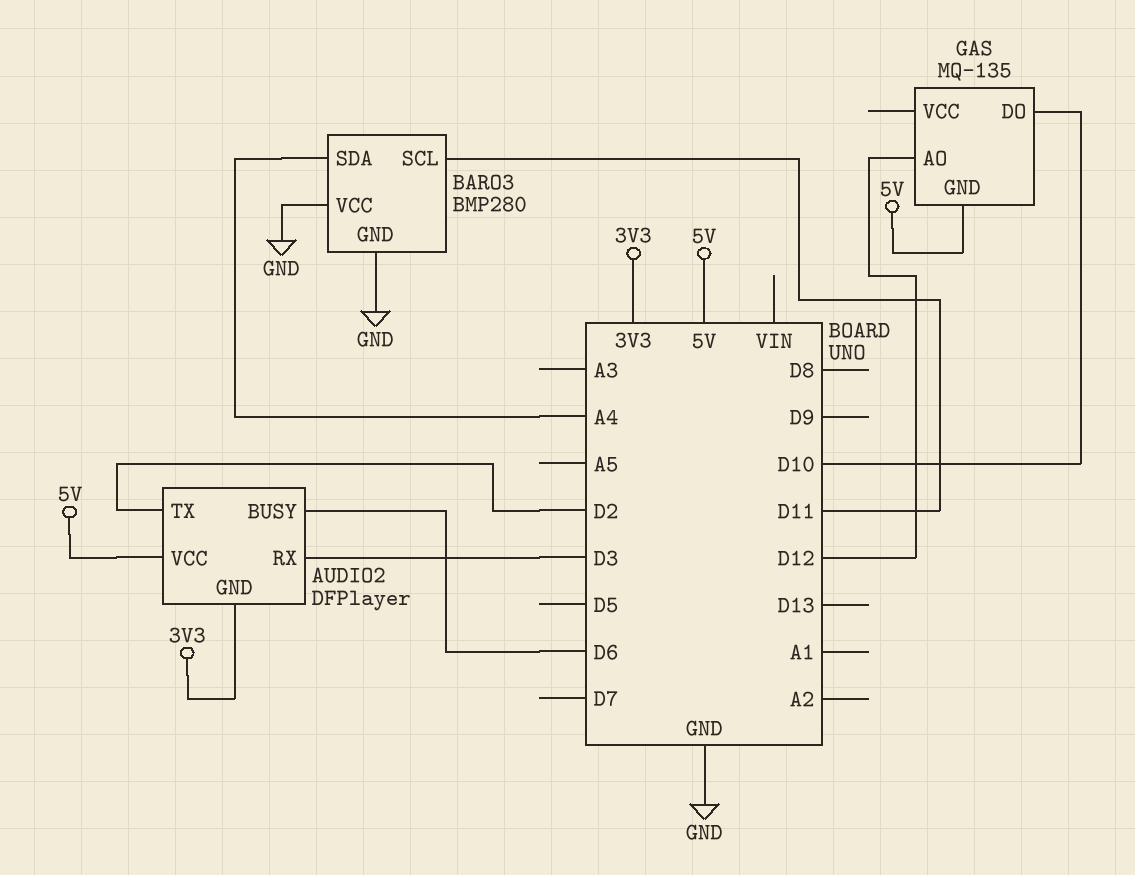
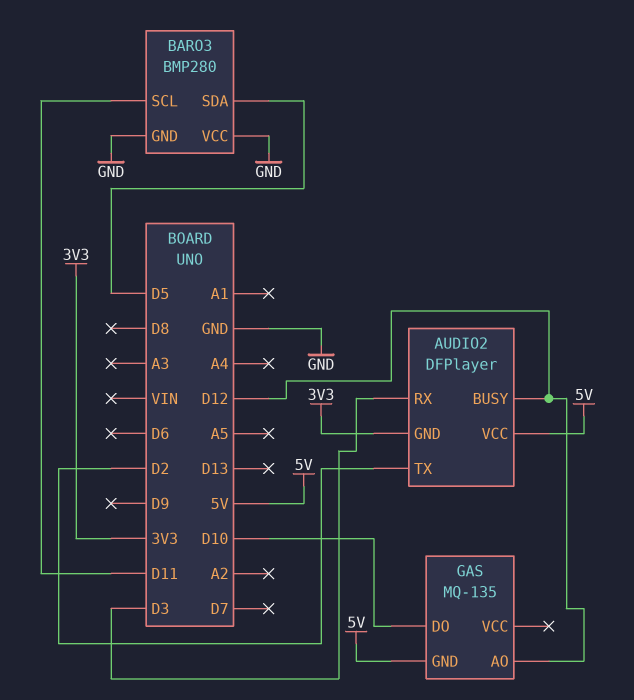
AUDIO2 pin BUSY: D6 -> D12
BARO3 pin SDA: A4 -> D5

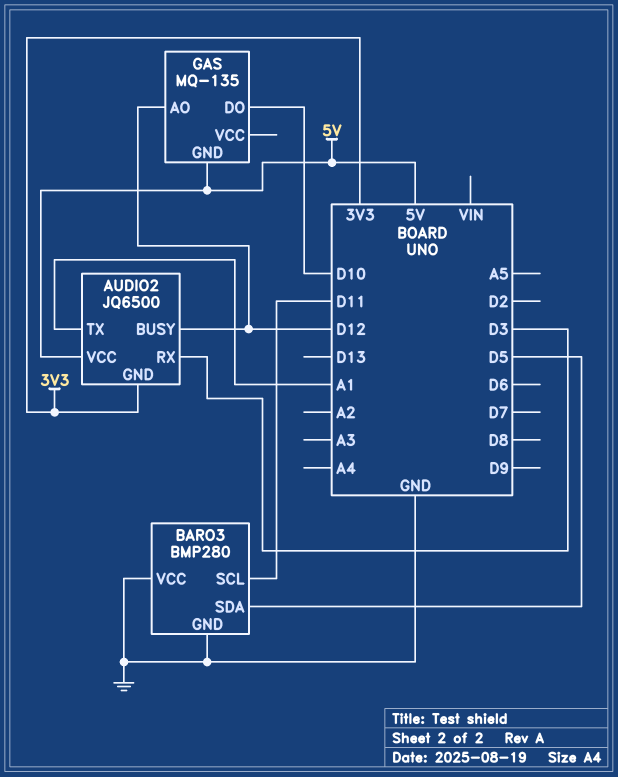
AUDIO2: DFPlayer -> JQ6500
AUDIO2 pin TX: D2 -> A1

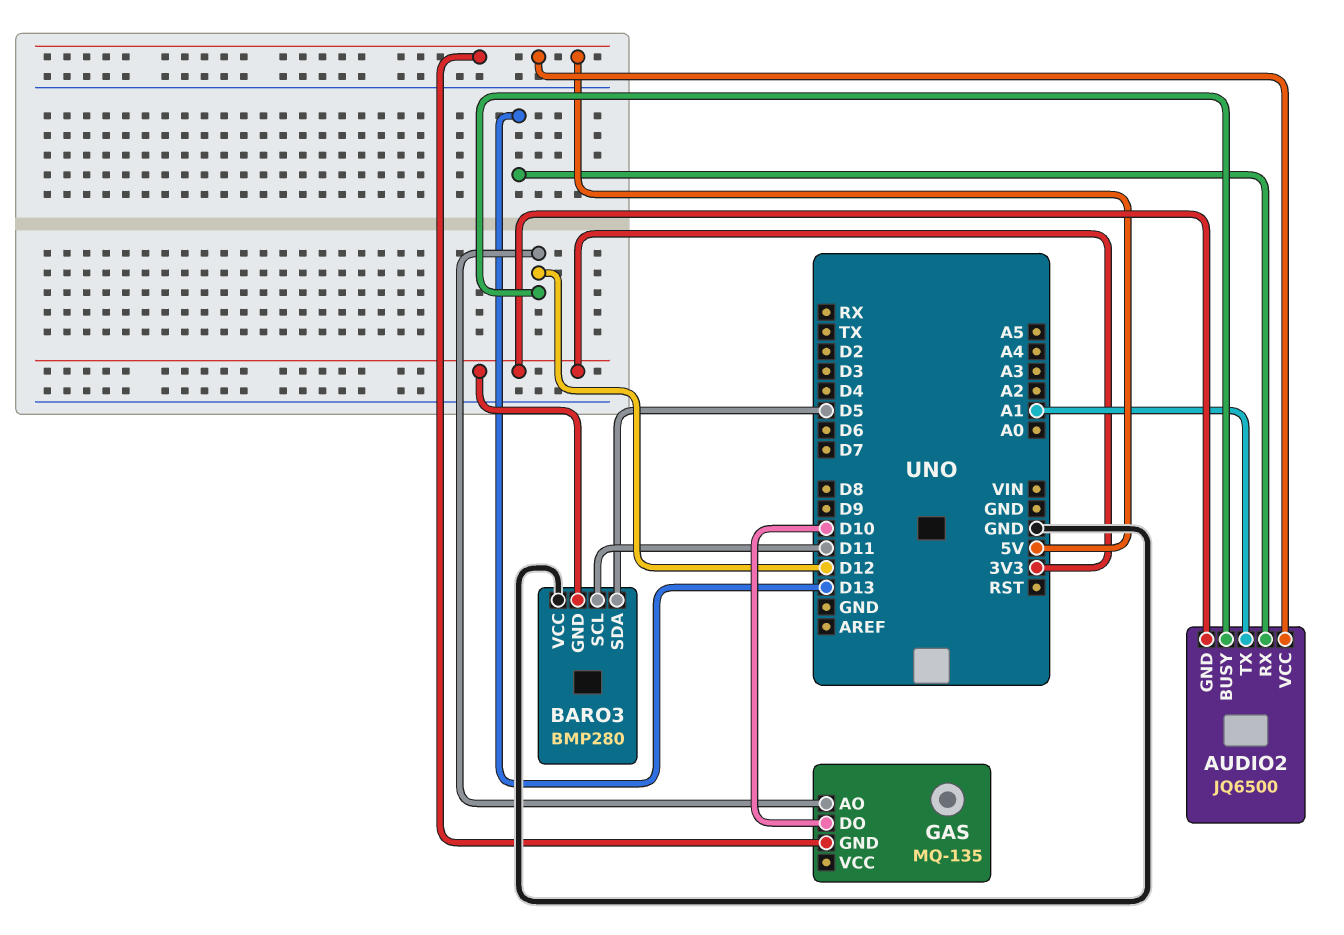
AUDIO2 pin RX: D3 -> D13
BARO3 pin GND: GND -> 3V3

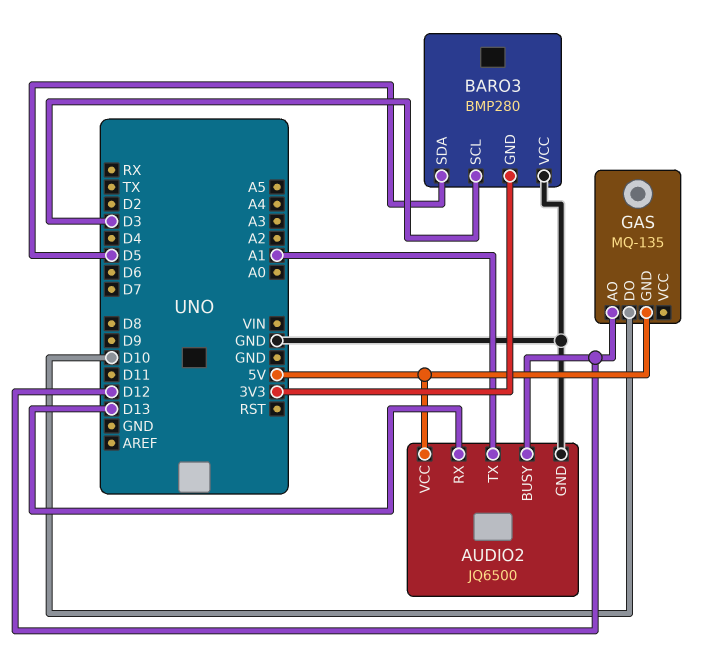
AUDIO2 pin GND: 3V3 -> GND
BARO3 pin SCL: D11 -> D3

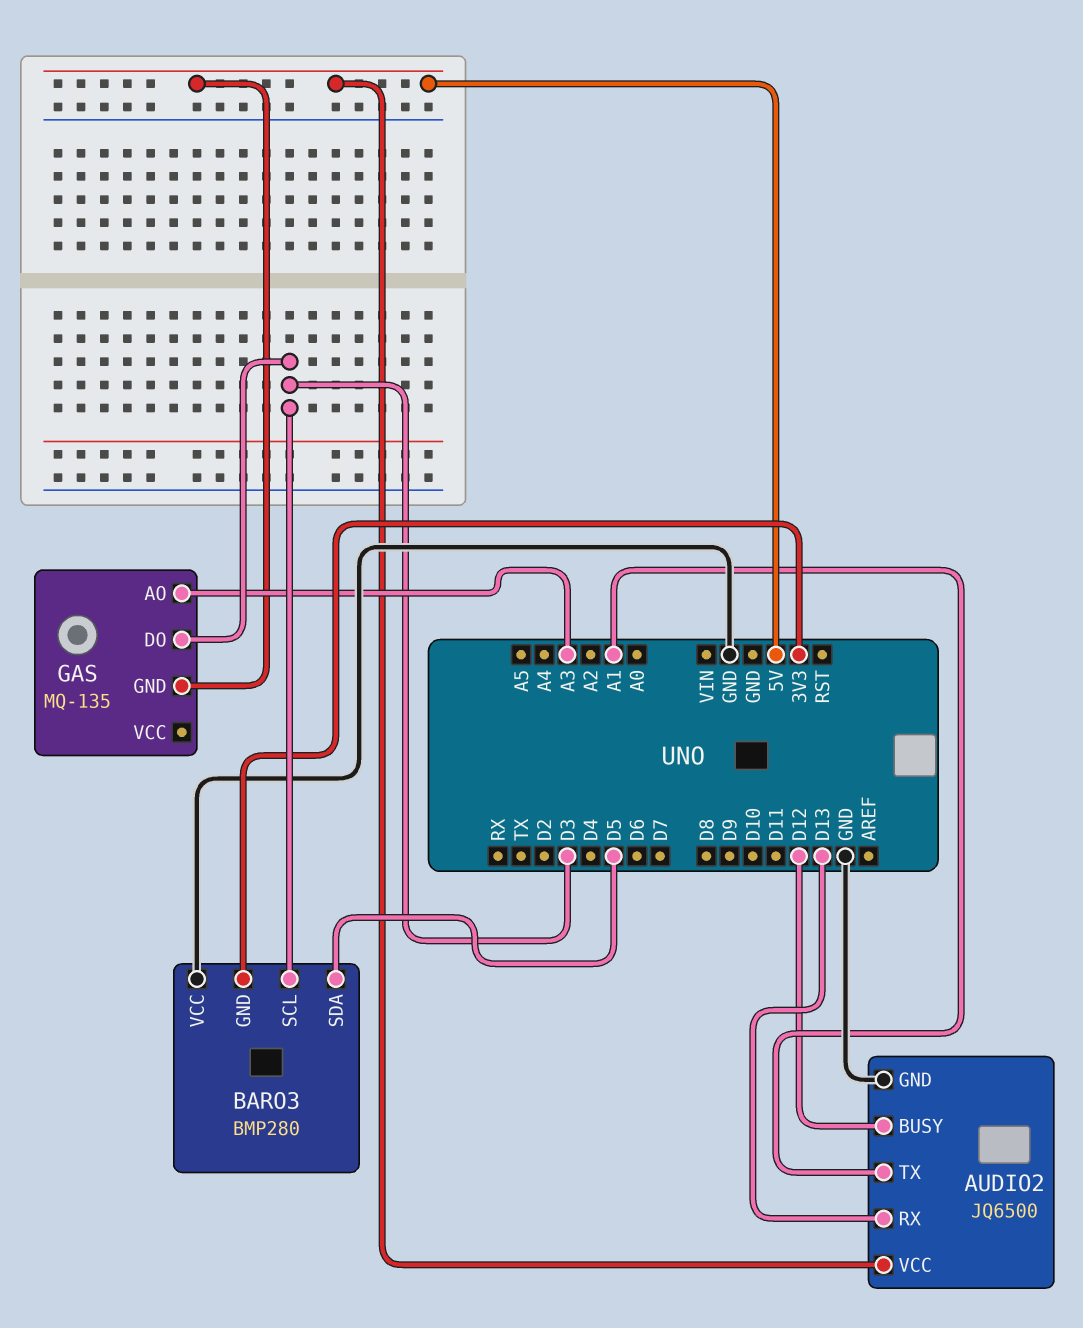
GAS pin AO: D12 -> A3
GAS pin DO: D10 -> D3

